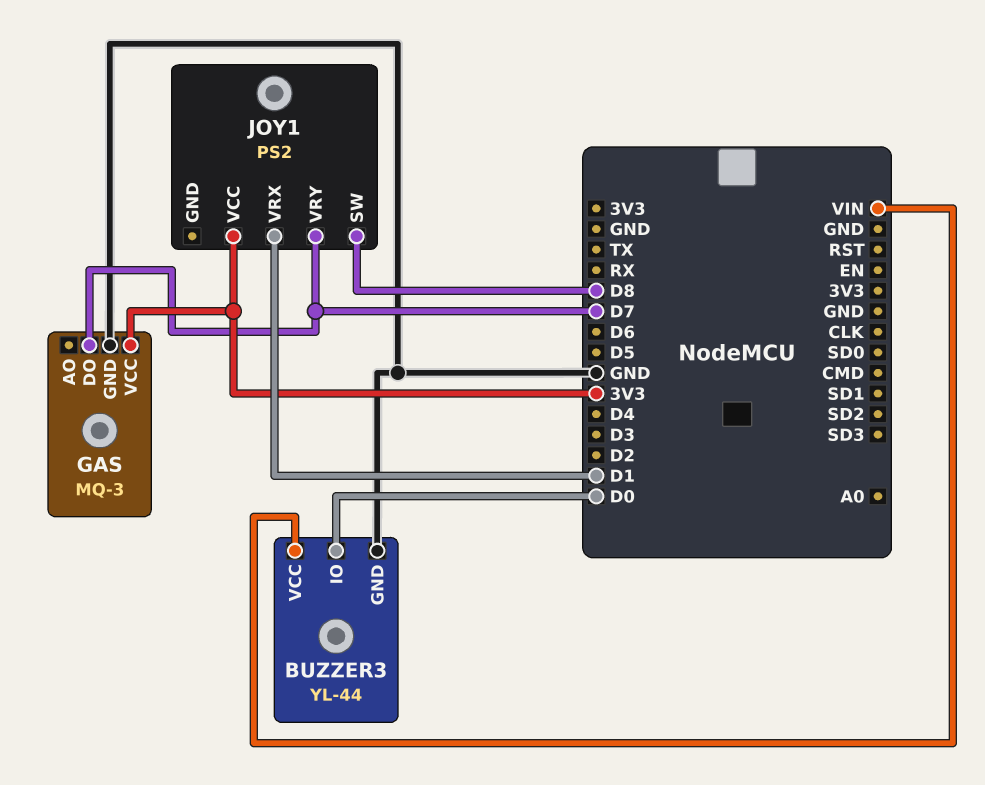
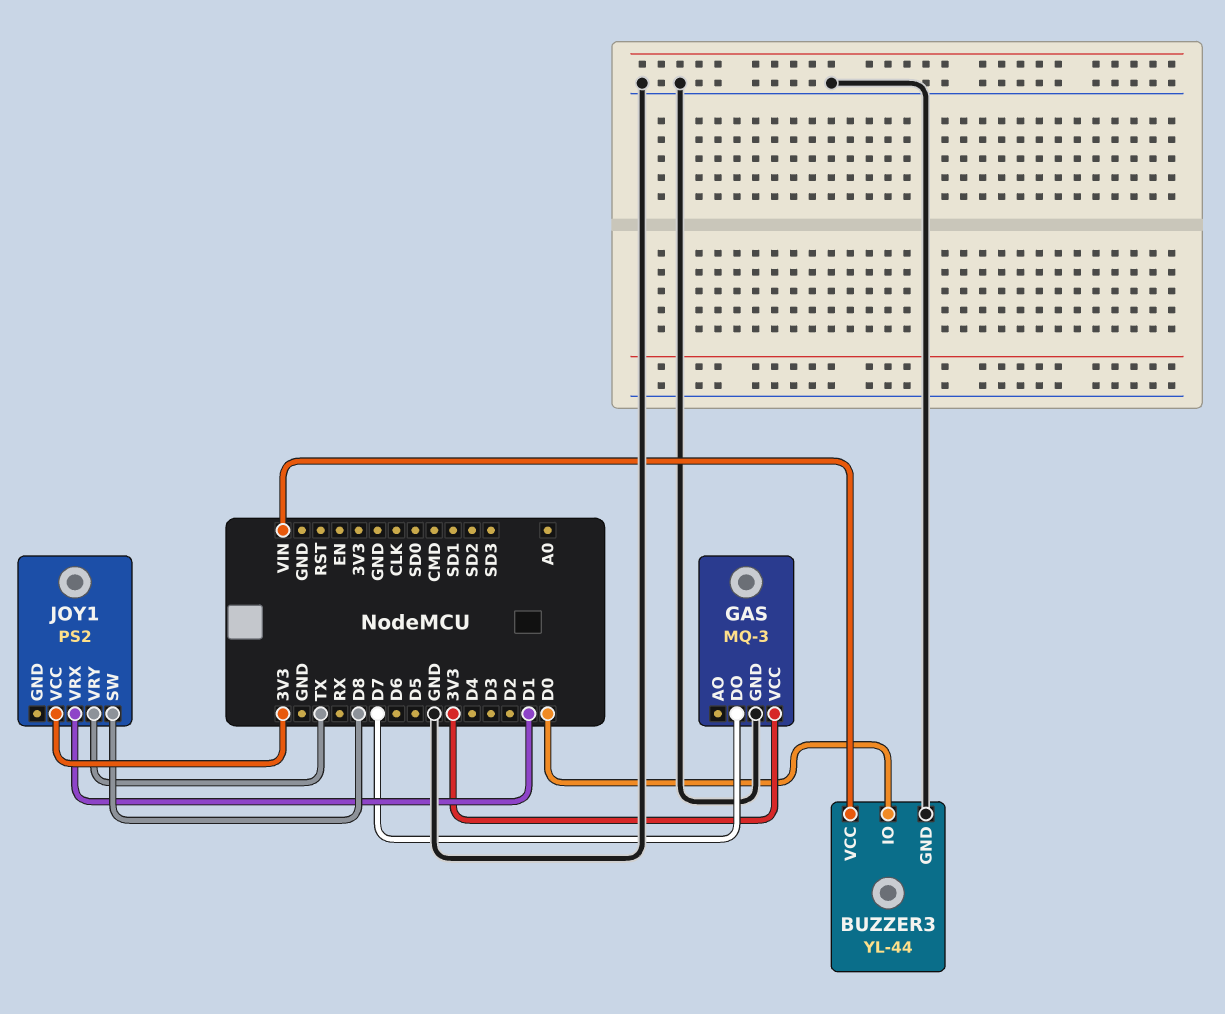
JOY1 pin VRY: D7 -> TX

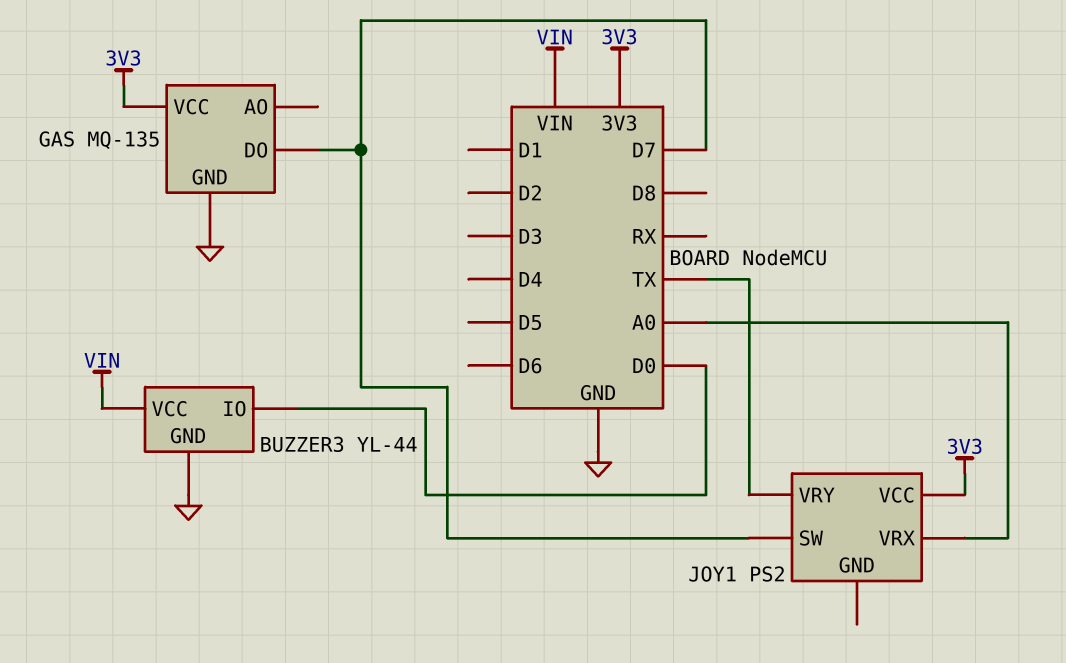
GAS: MQ-3 -> MQ-135
JOY1 pin SW: D8 -> D7
JOY1 pin VRX: D1 -> A0

